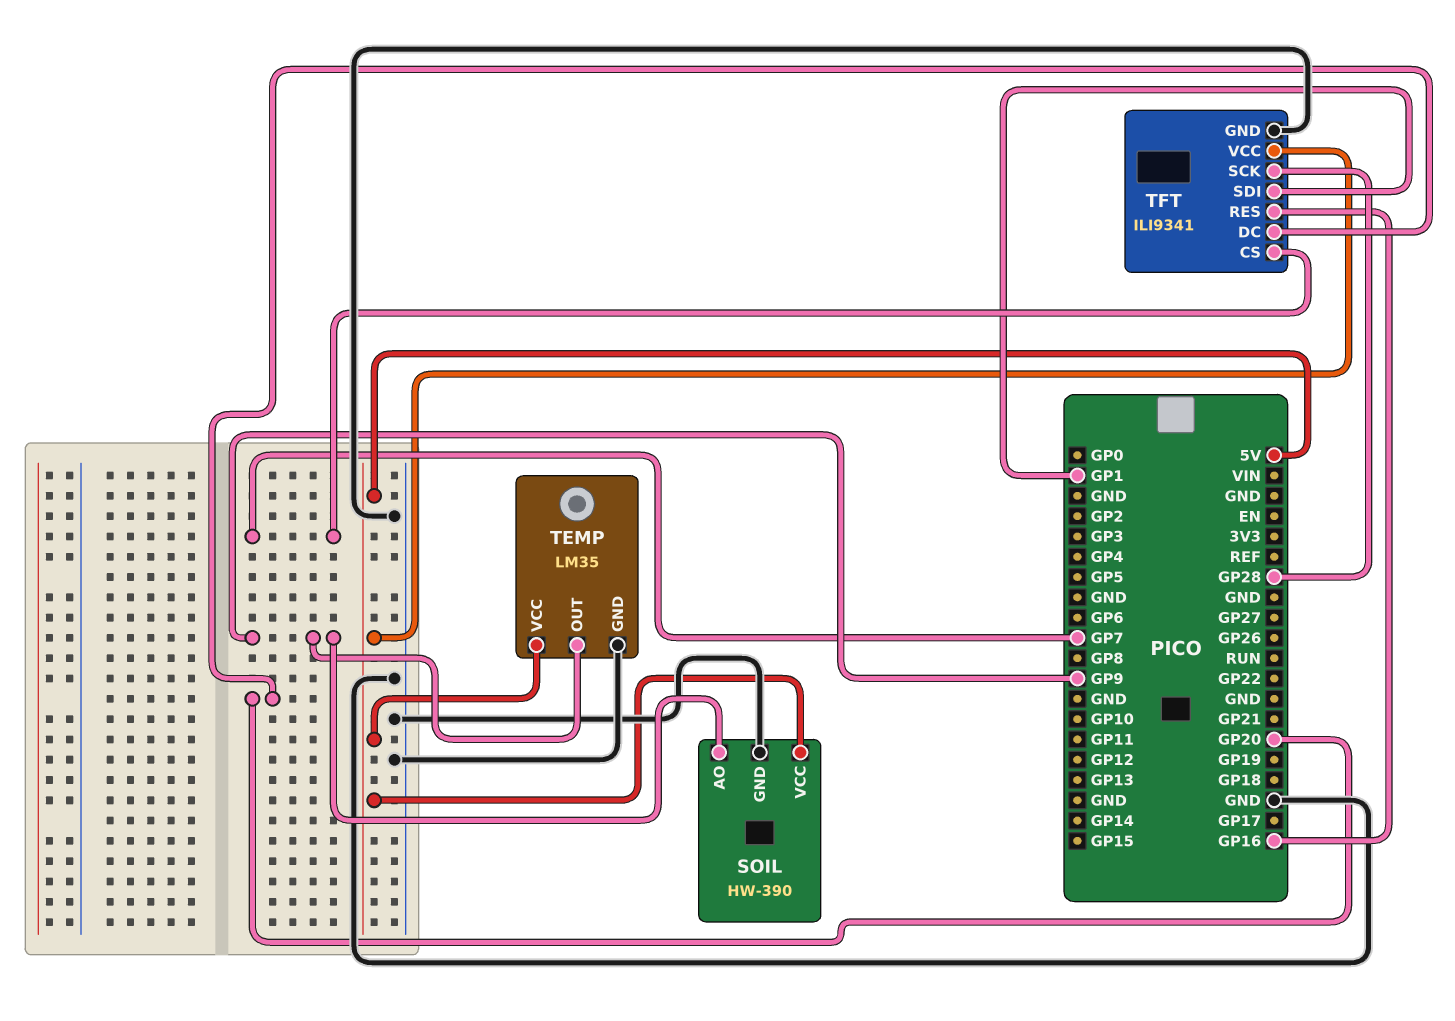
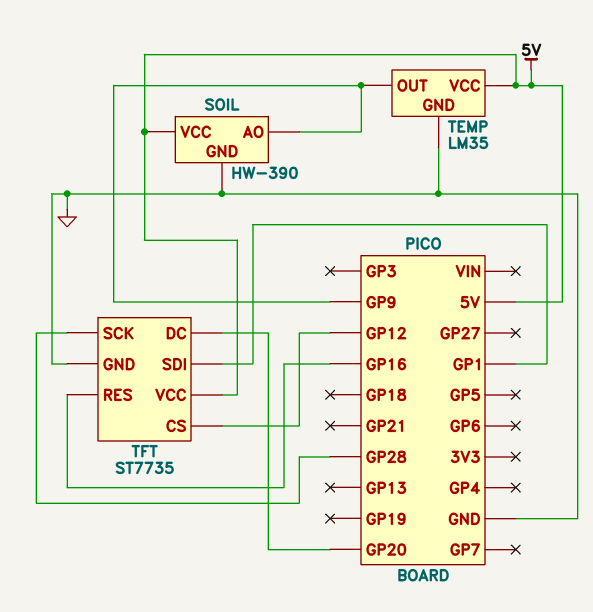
TFT: ILI9341 -> ST7735
TFT pin CS: GP7 -> GP12

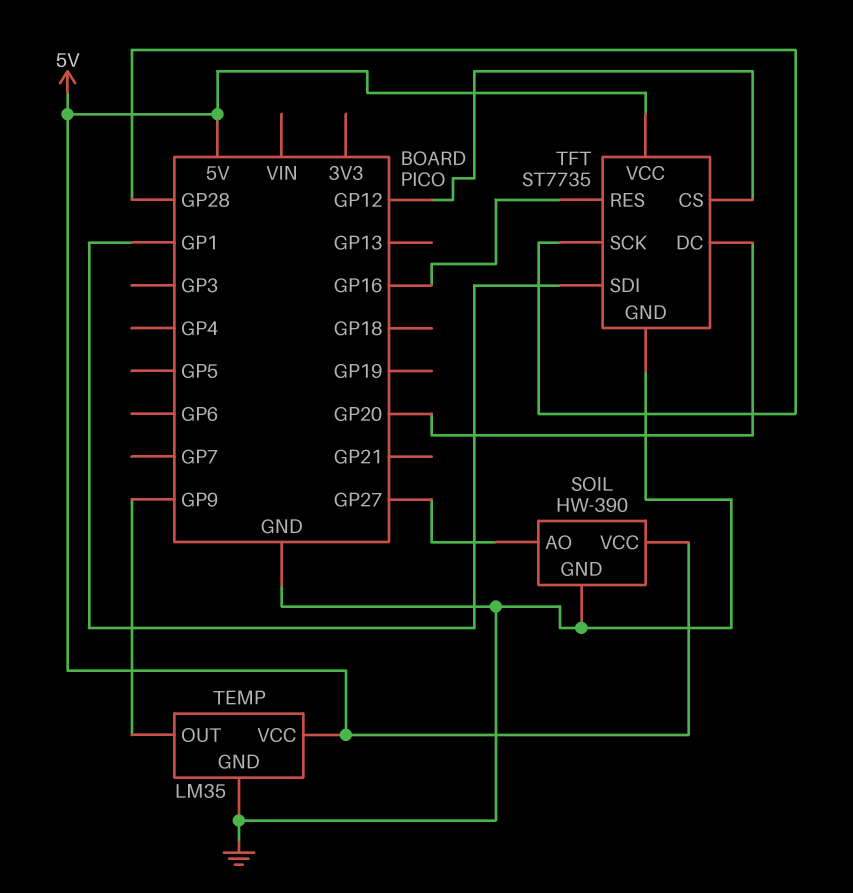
SOIL pin AO: GP9 -> GP27

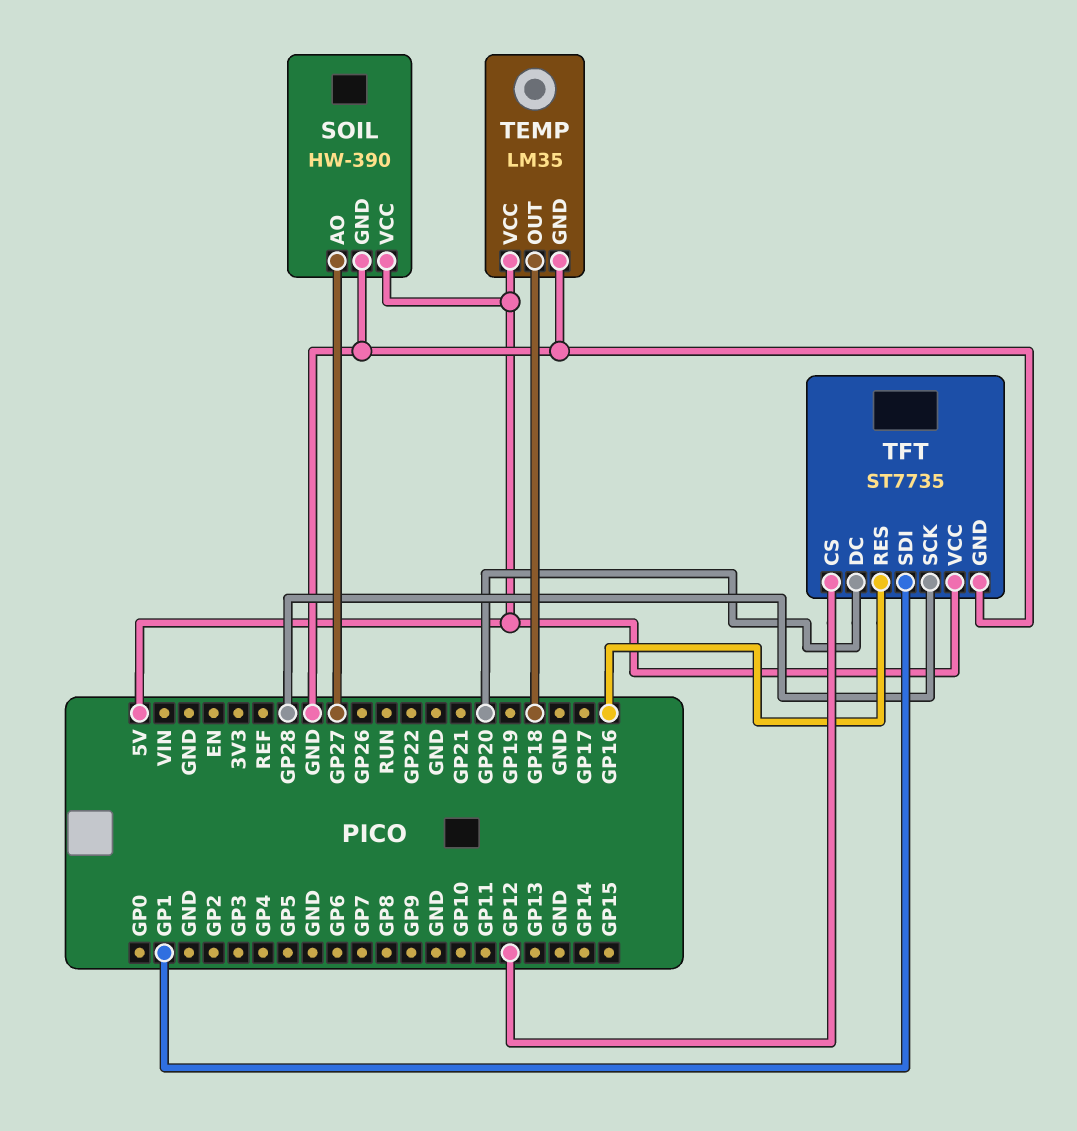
TEMP pin OUT: GP9 -> GP18

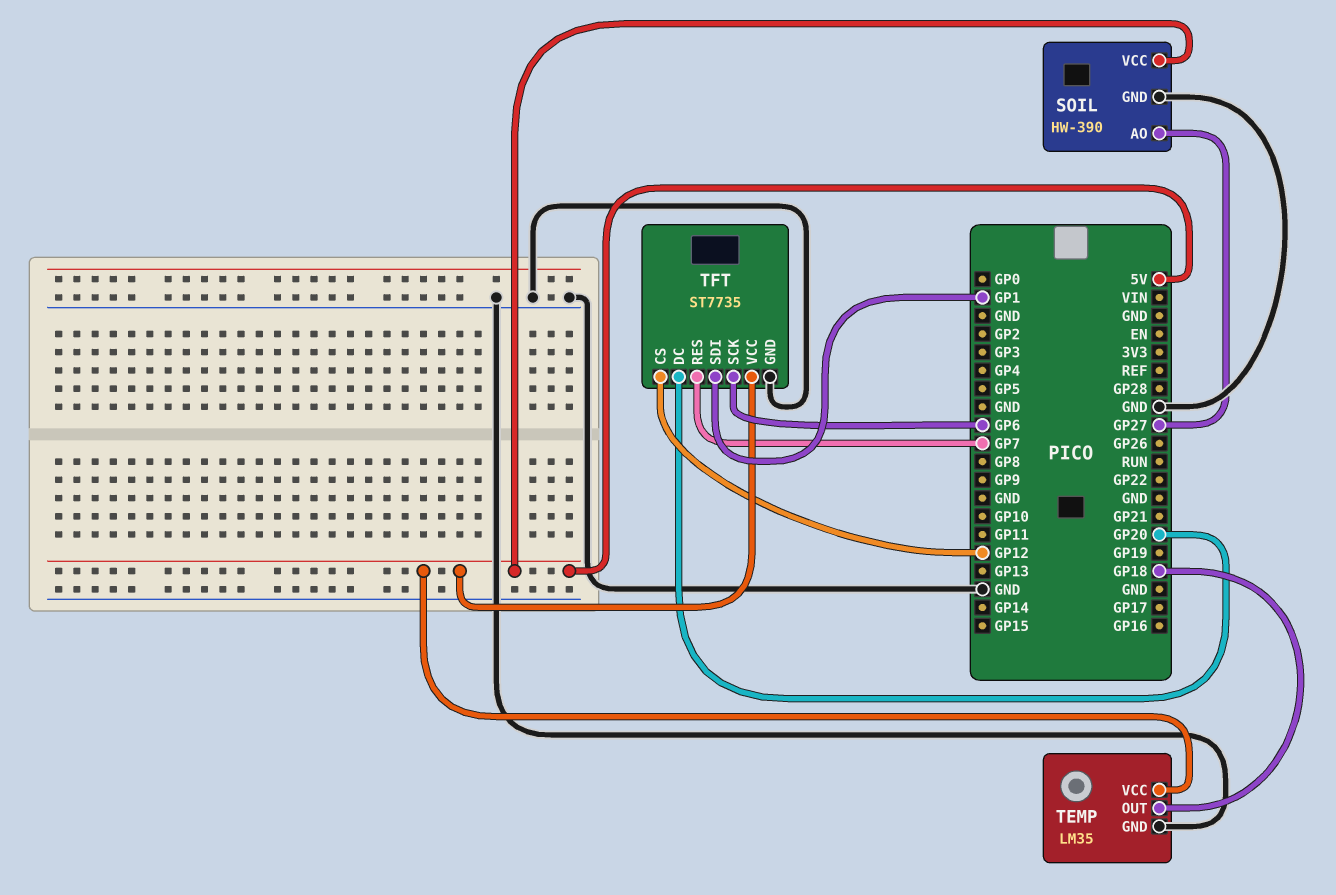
TFT pin RES: GP16 -> GP7
TFT pin SCK: GP28 -> GP6

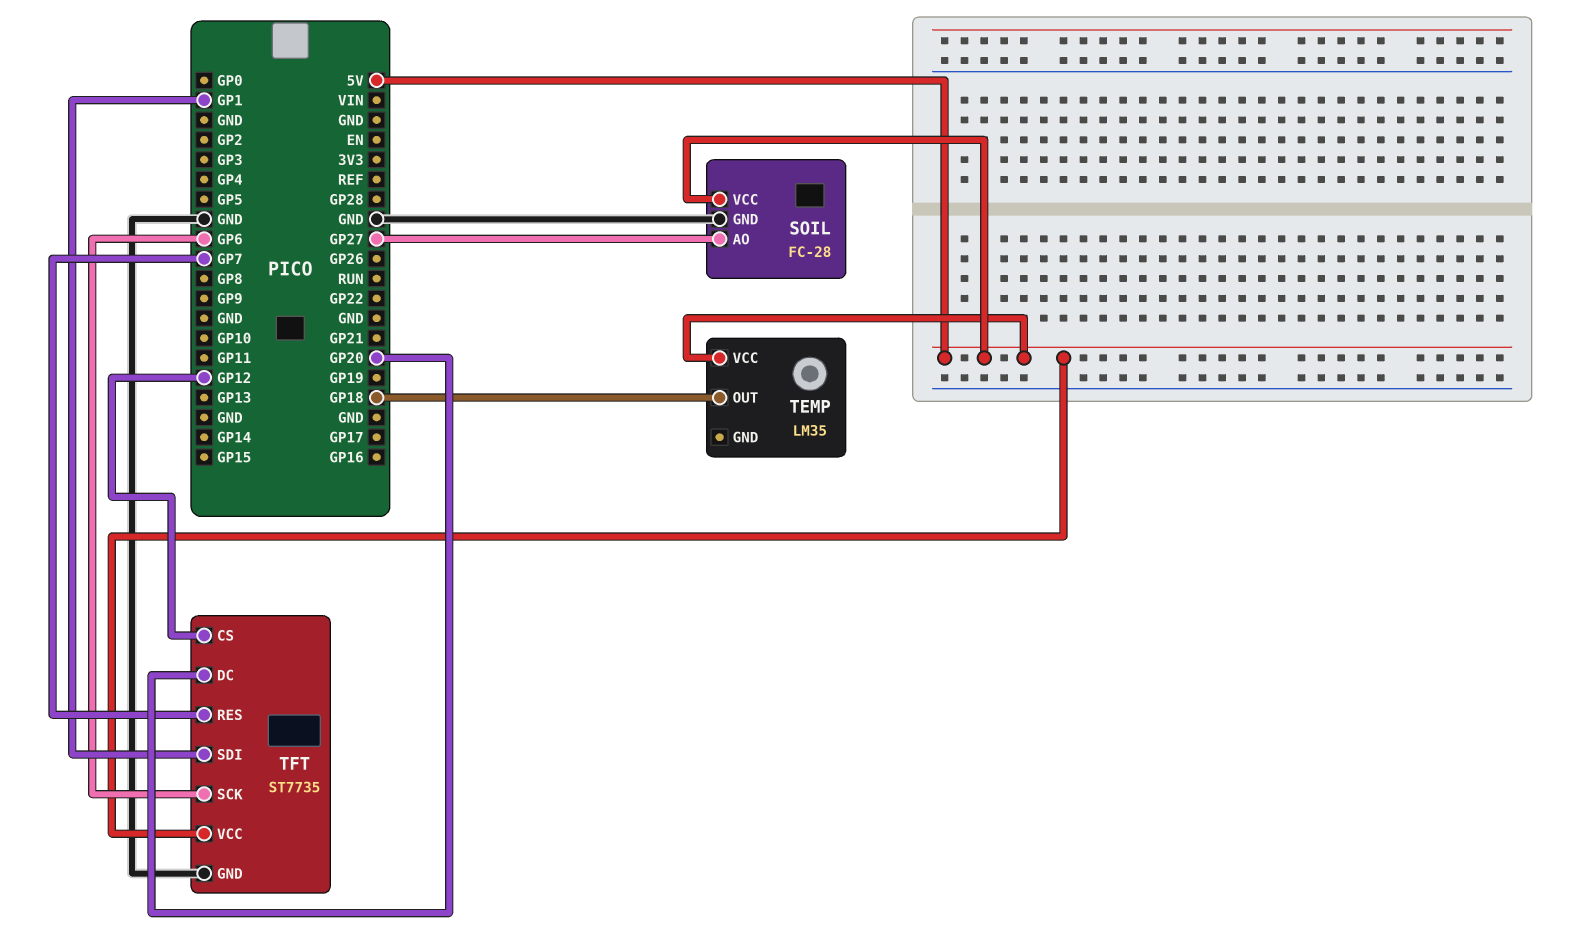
SOIL: HW-390 -> FC-28
TEMP pin GND: GND -> none

